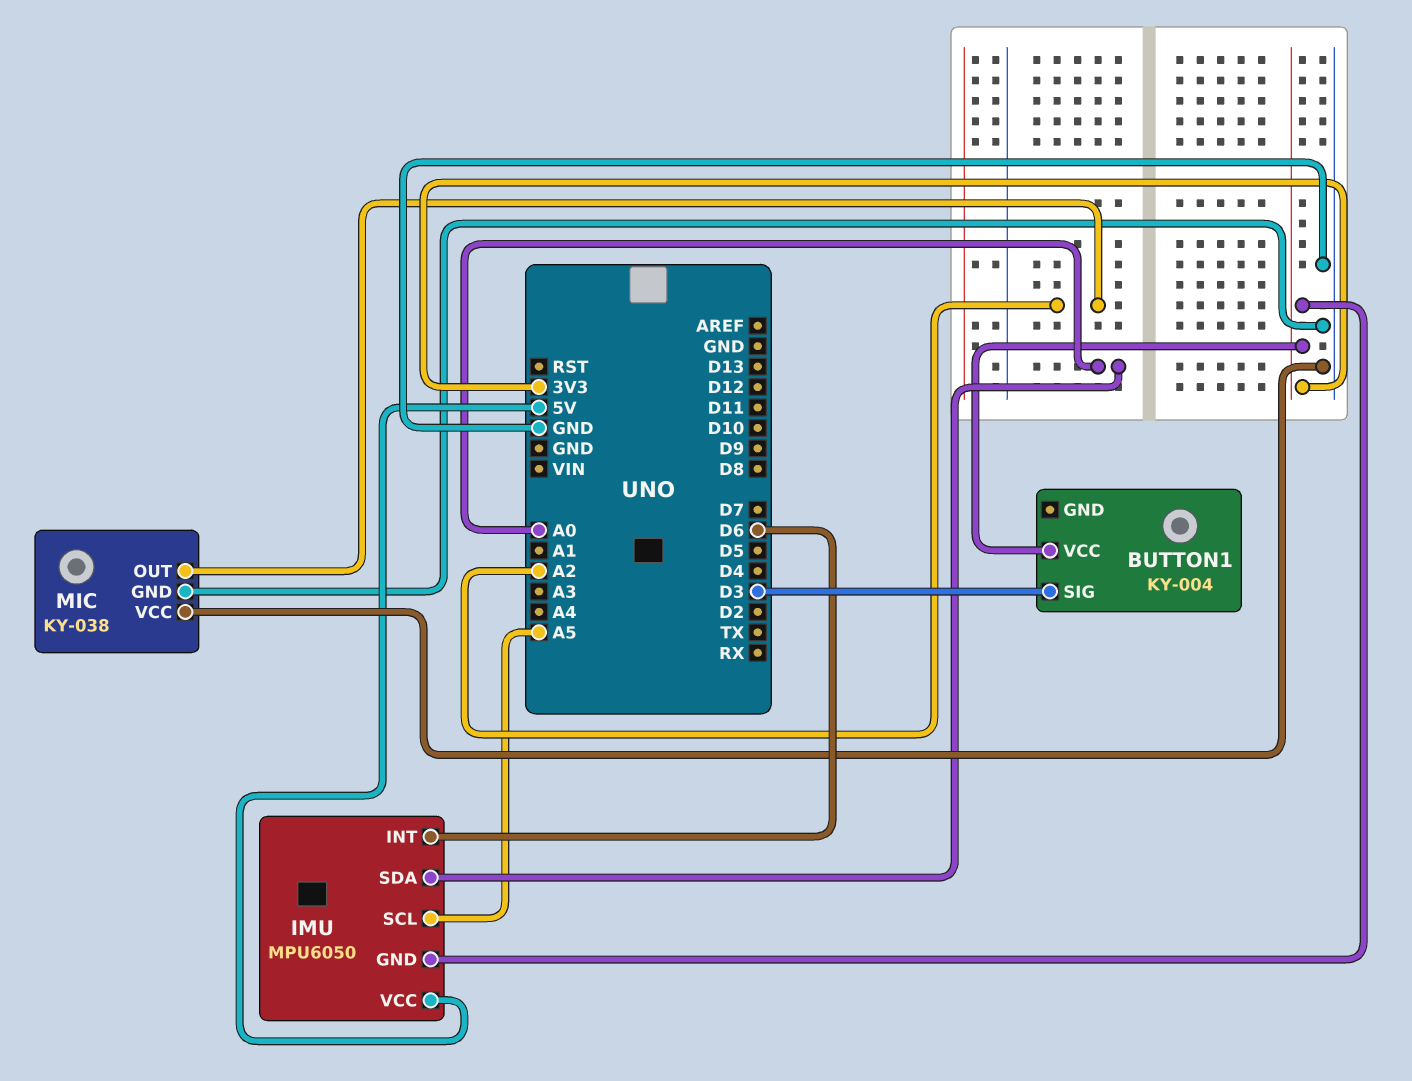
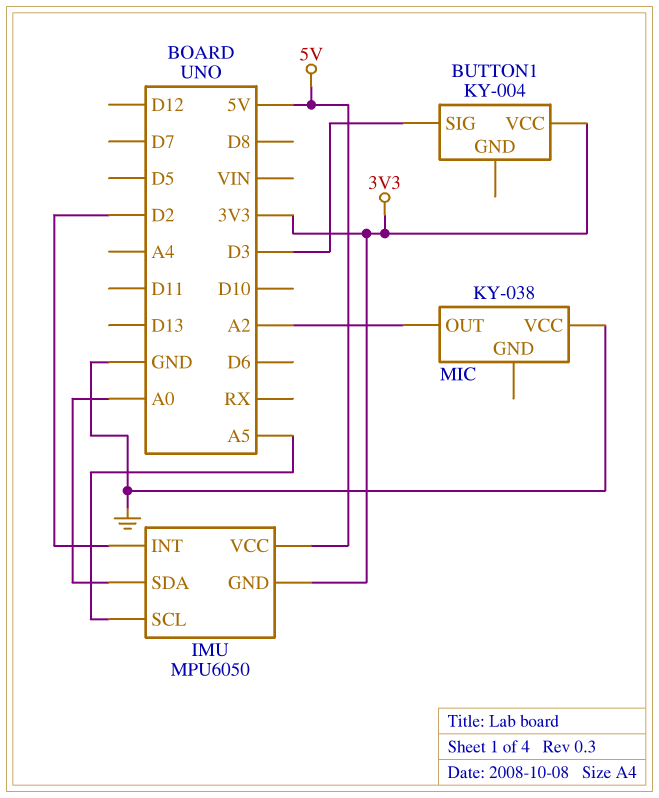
IMU pin INT: D6 -> D2
MIC pin GND: GND -> none

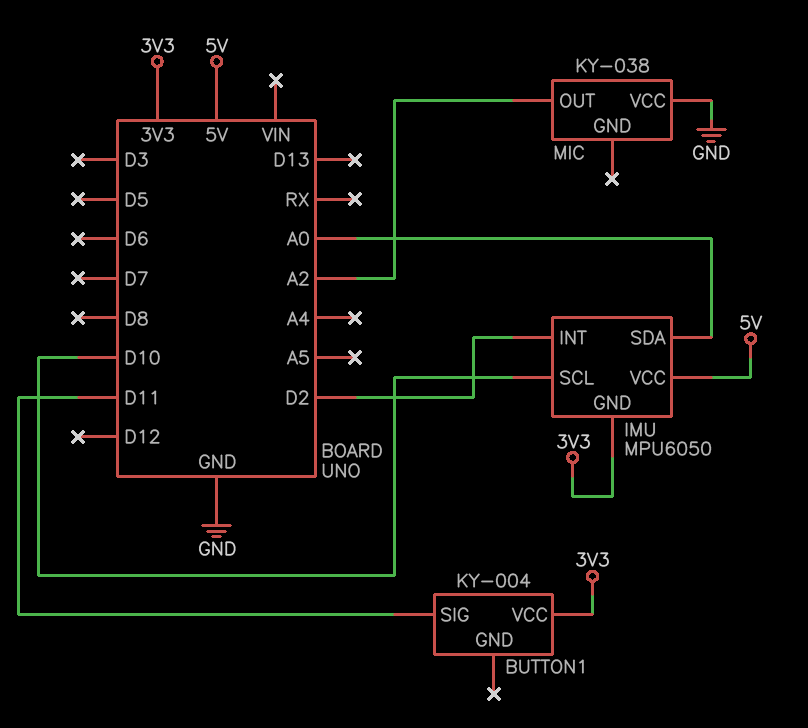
BUTTON1 pin SIG: D3 -> D11
IMU pin SCL: A5 -> D10

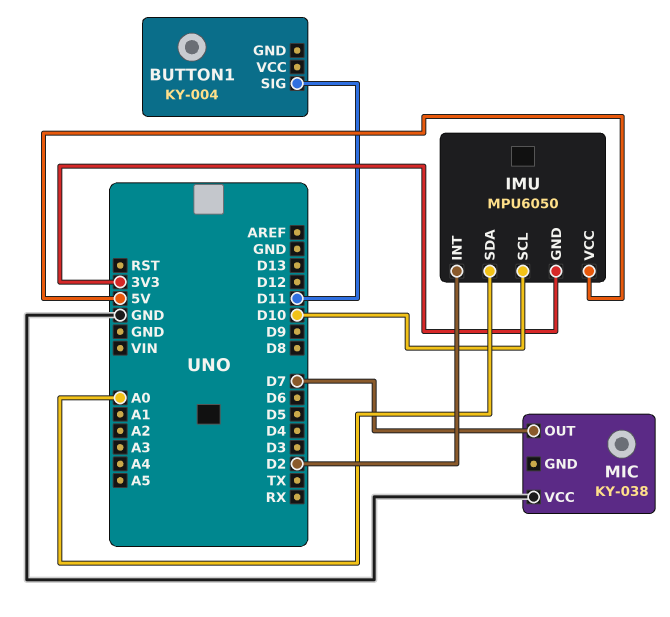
BUTTON1 pin VCC: 3V3 -> none
MIC pin OUT: A2 -> D7

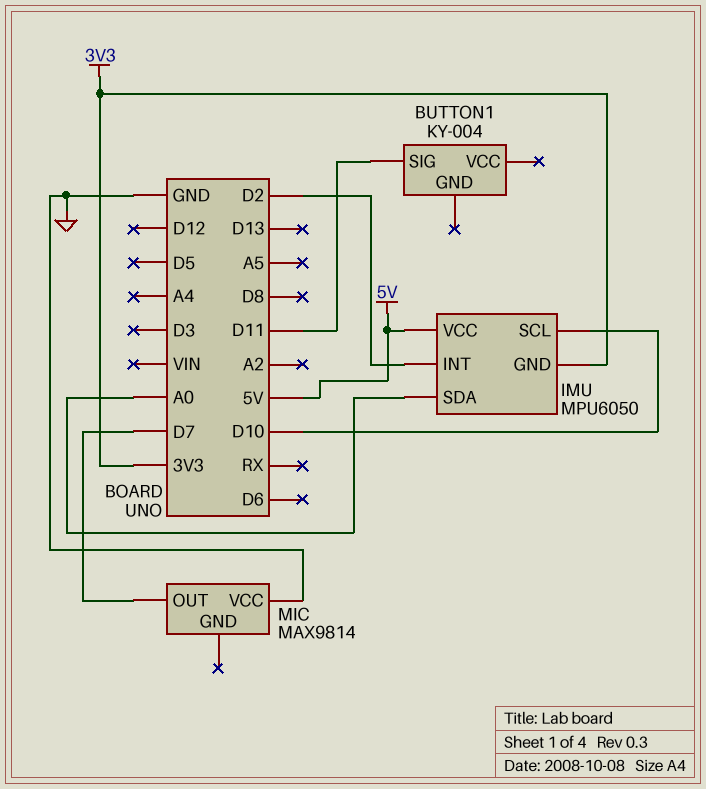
MIC: KY-038 -> MAX9814

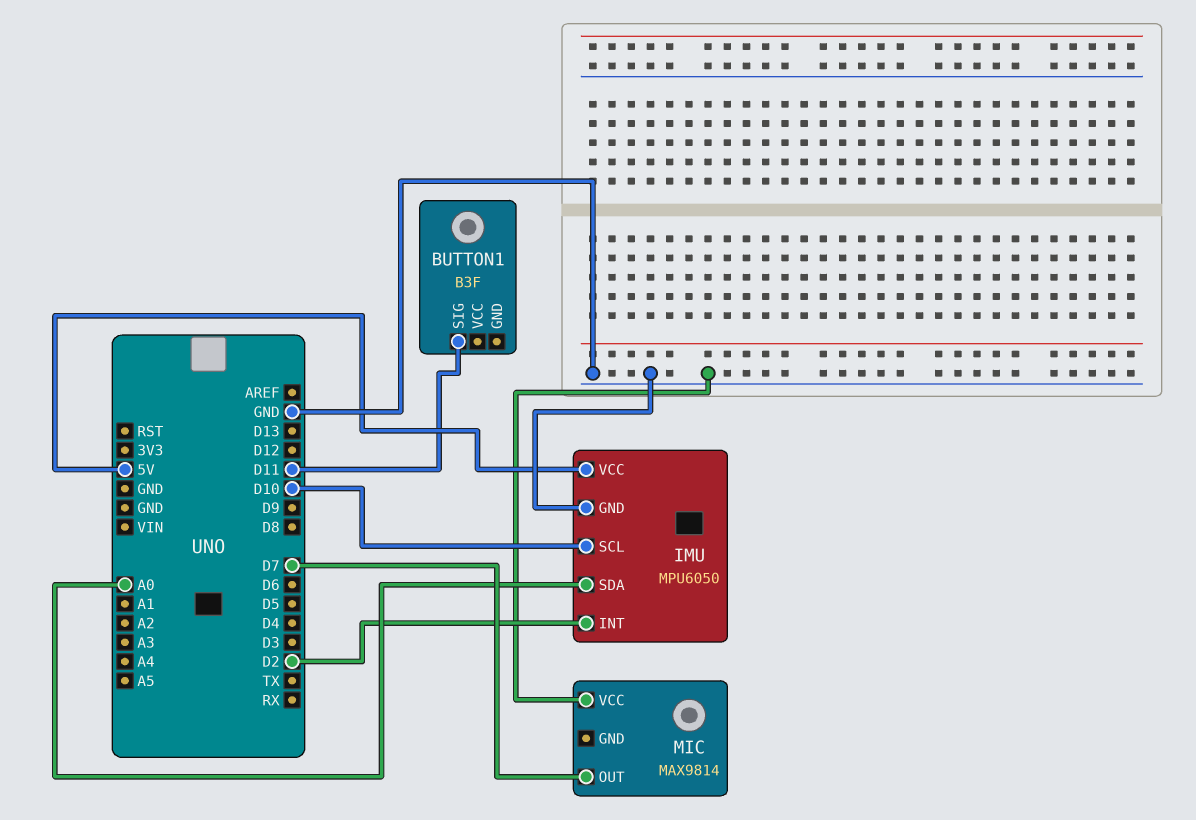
BUTTON1: KY-004 -> B3F
IMU pin GND: 3V3 -> GND

